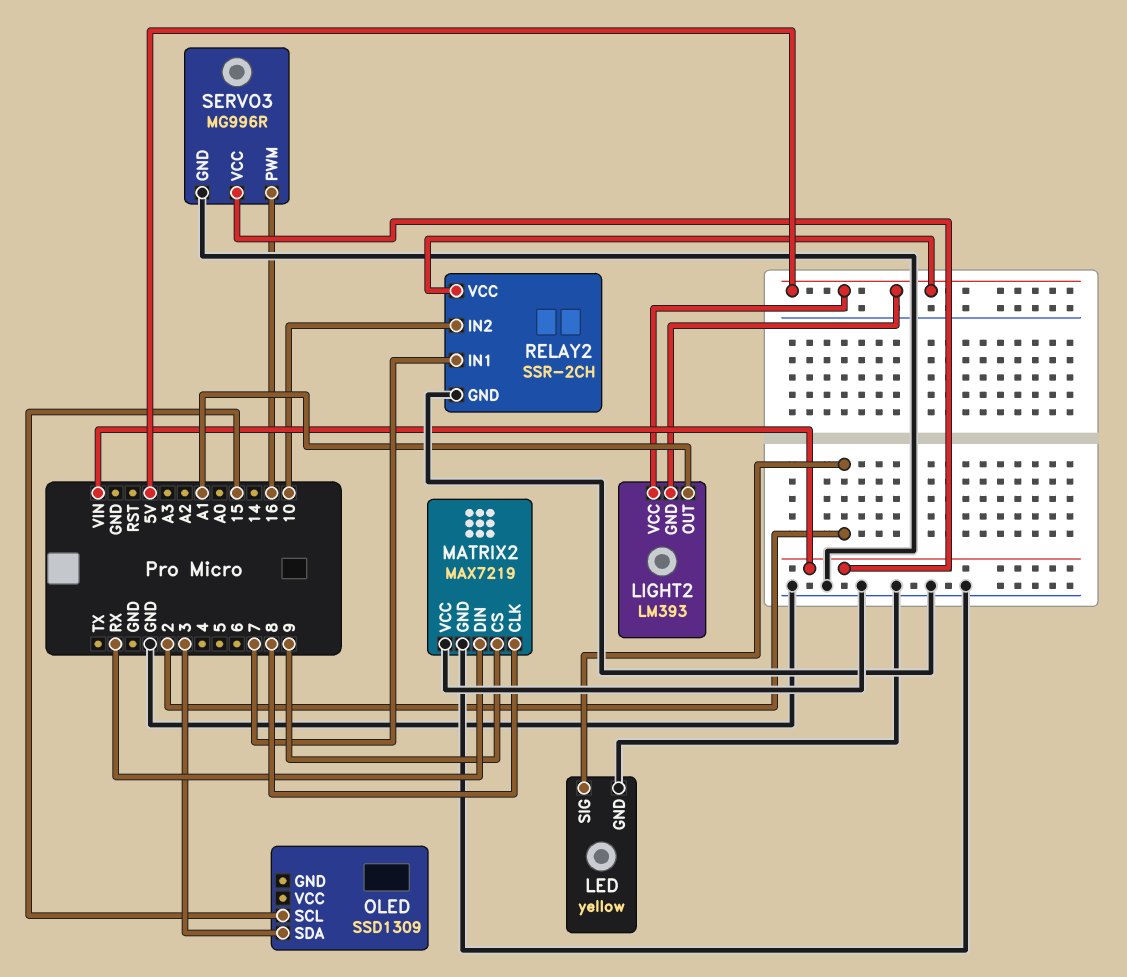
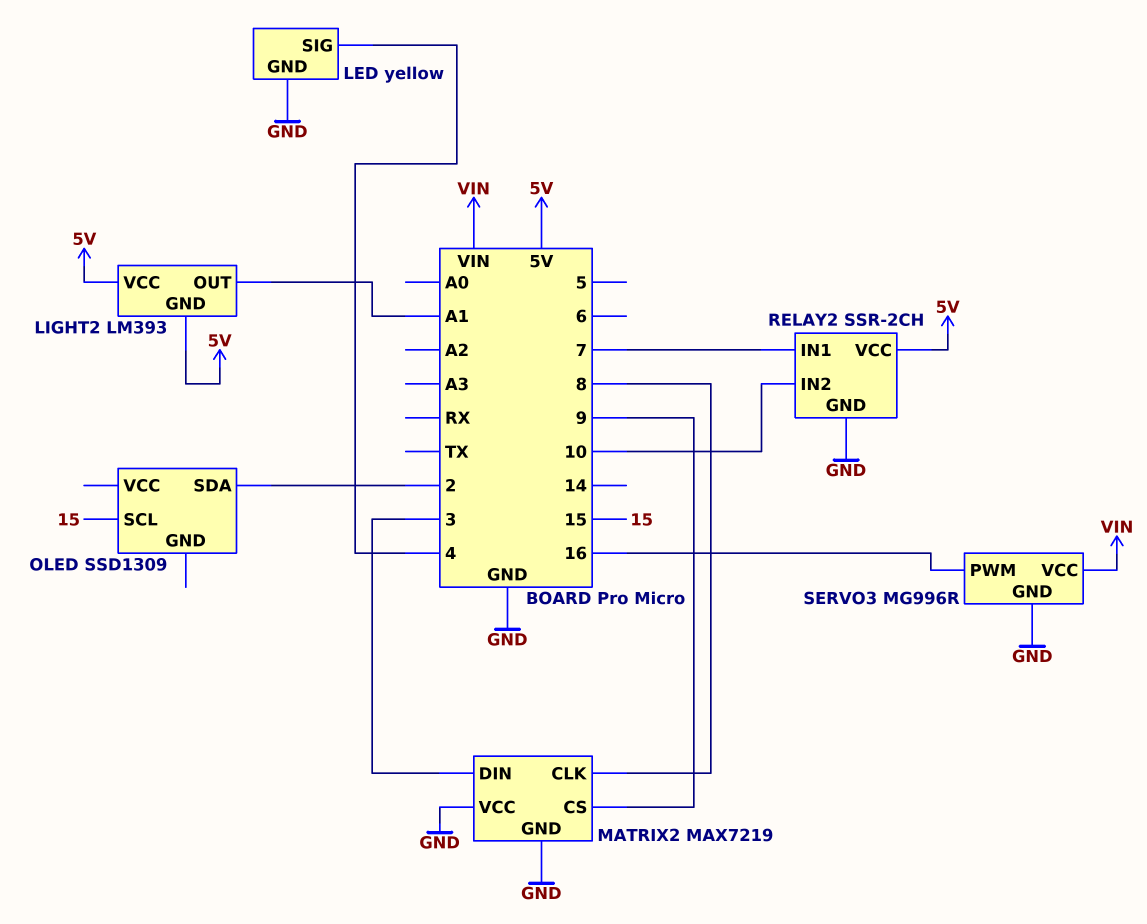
LED pin SIG: 2 -> 4
MATRIX2 pin DIN: RX -> 3
OLED pin SDA: 3 -> 2

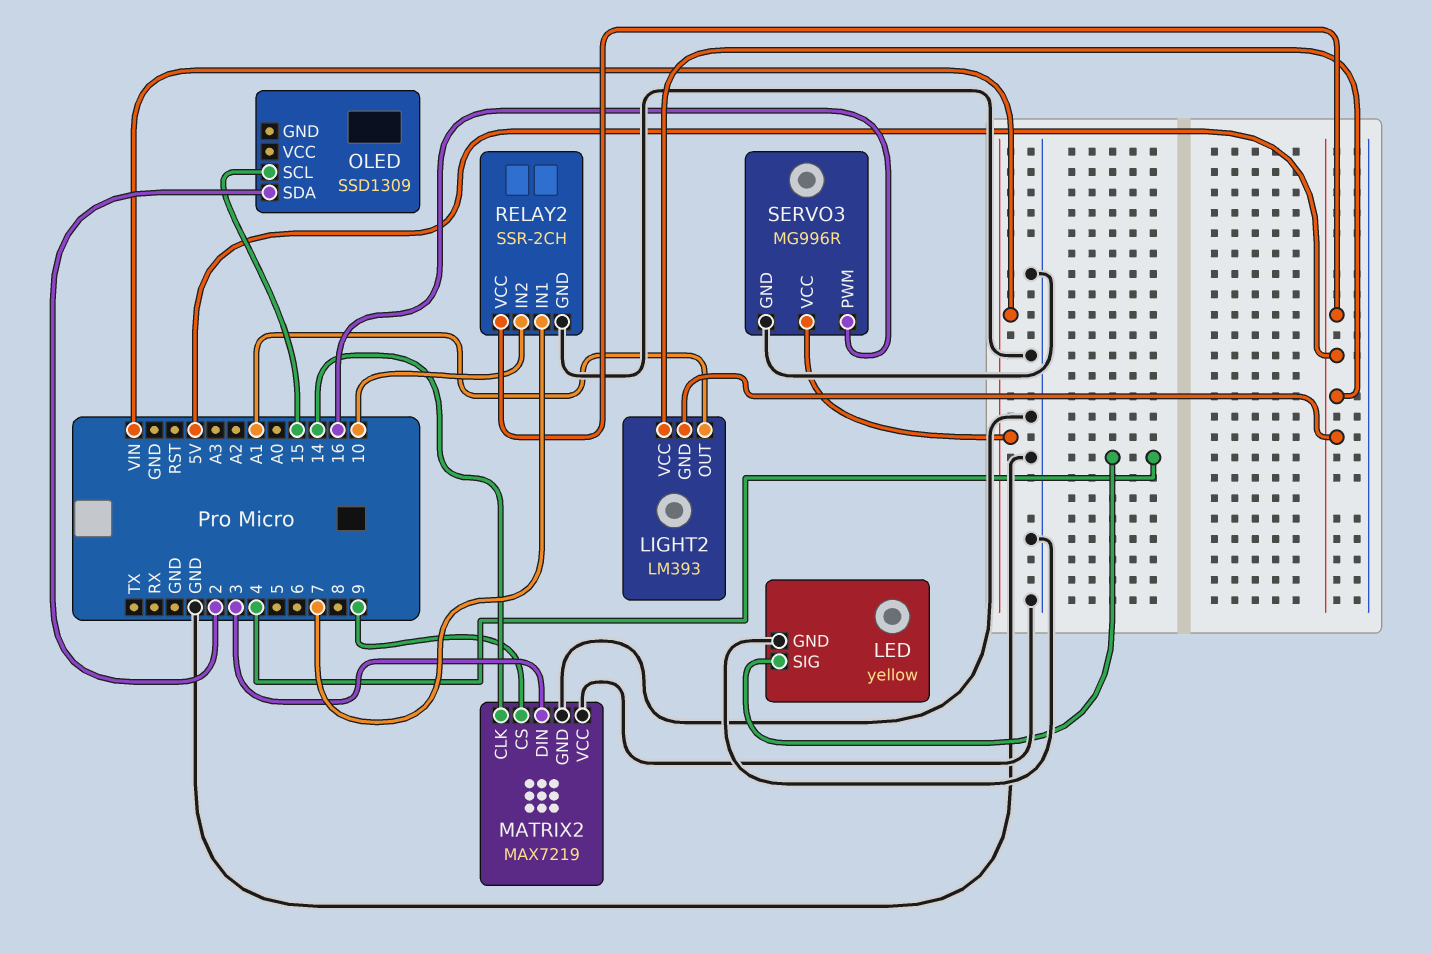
MATRIX2 pin CLK: 8 -> 14

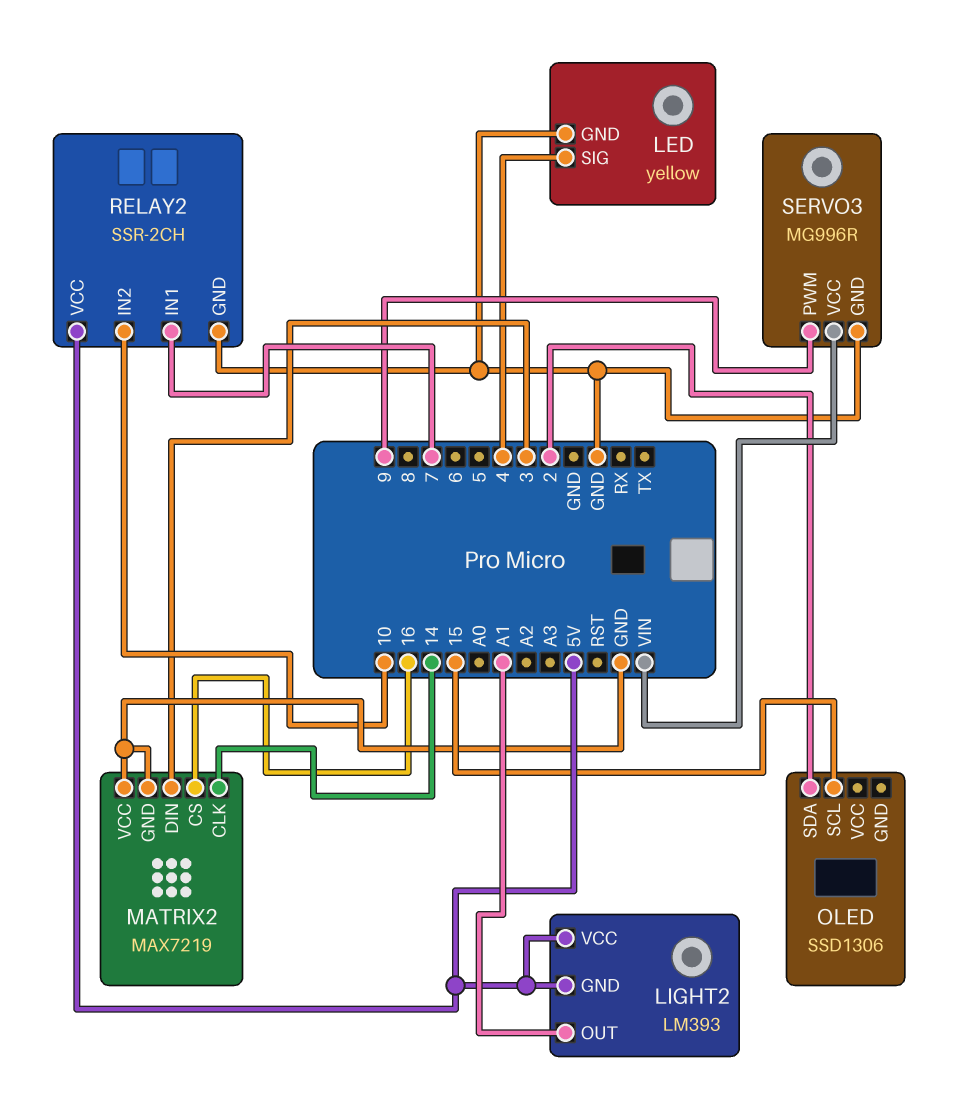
MATRIX2 pin CS: 9 -> 16
OLED: SSD1309 -> SSD1306
SERVO3 pin PWM: 16 -> 9

